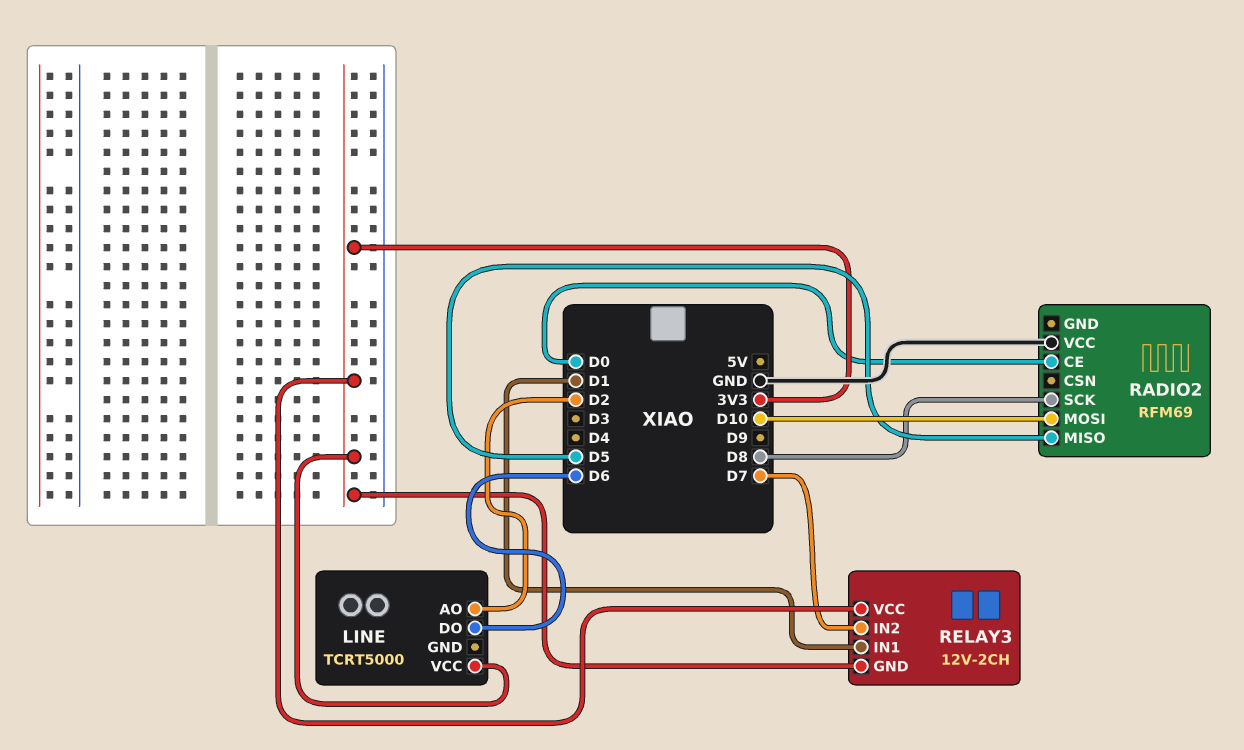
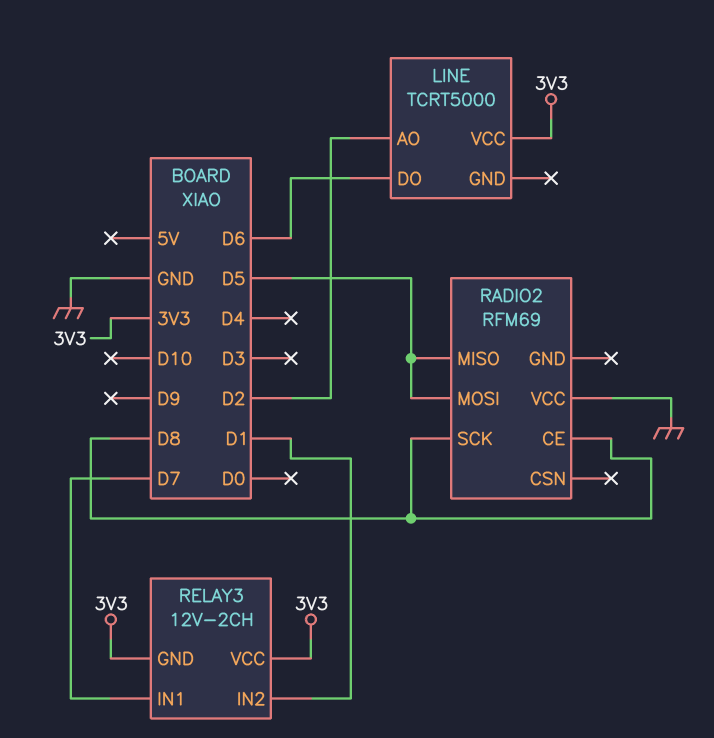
RADIO2 pin CE: D0 -> D8
RADIO2 pin MOSI: D10 -> D5
RELAY3 pin IN1: D1 -> D7
RELAY3 pin IN2: D7 -> D1

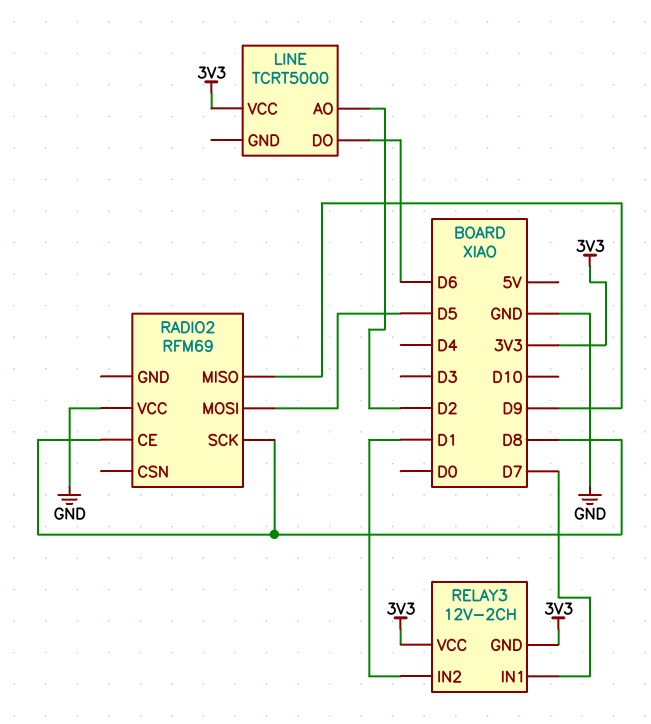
RADIO2 pin MISO: D5 -> D9

